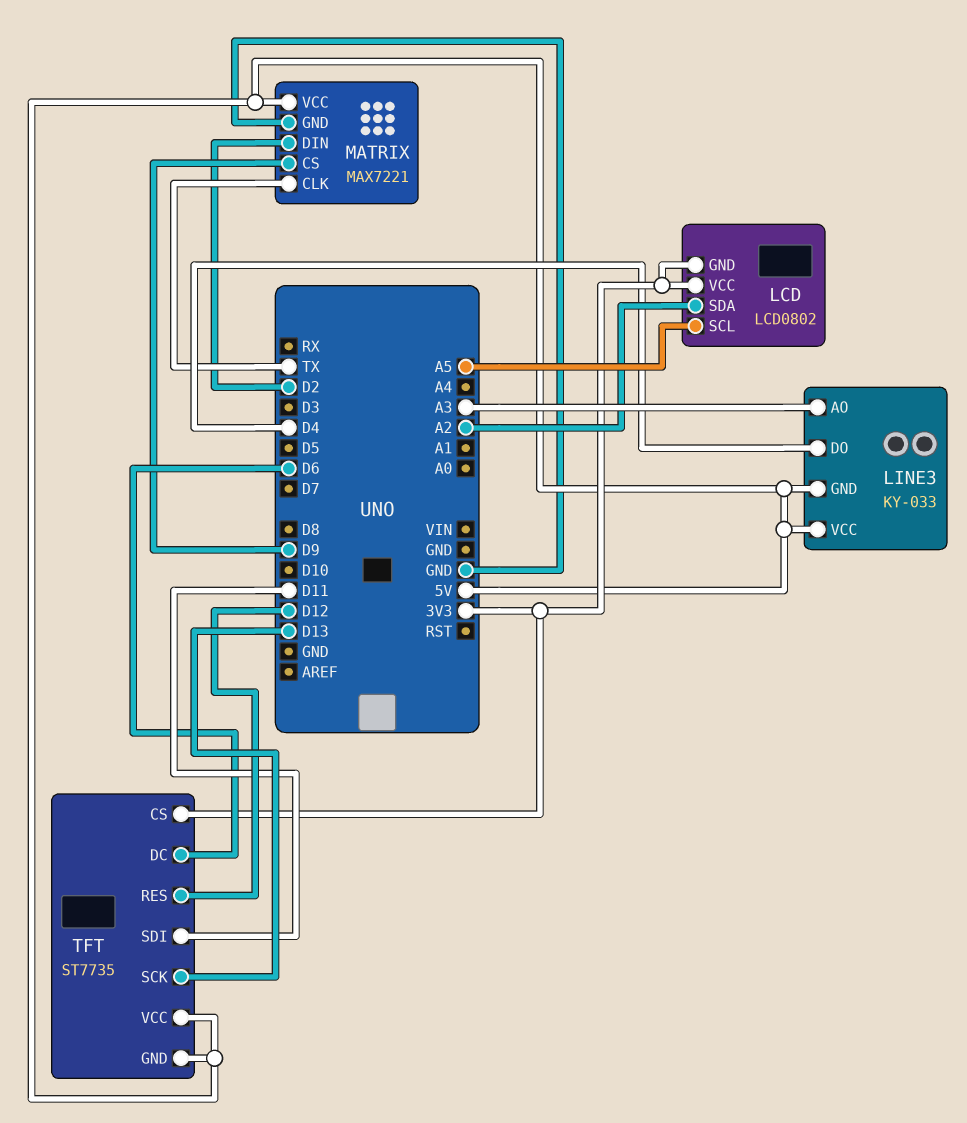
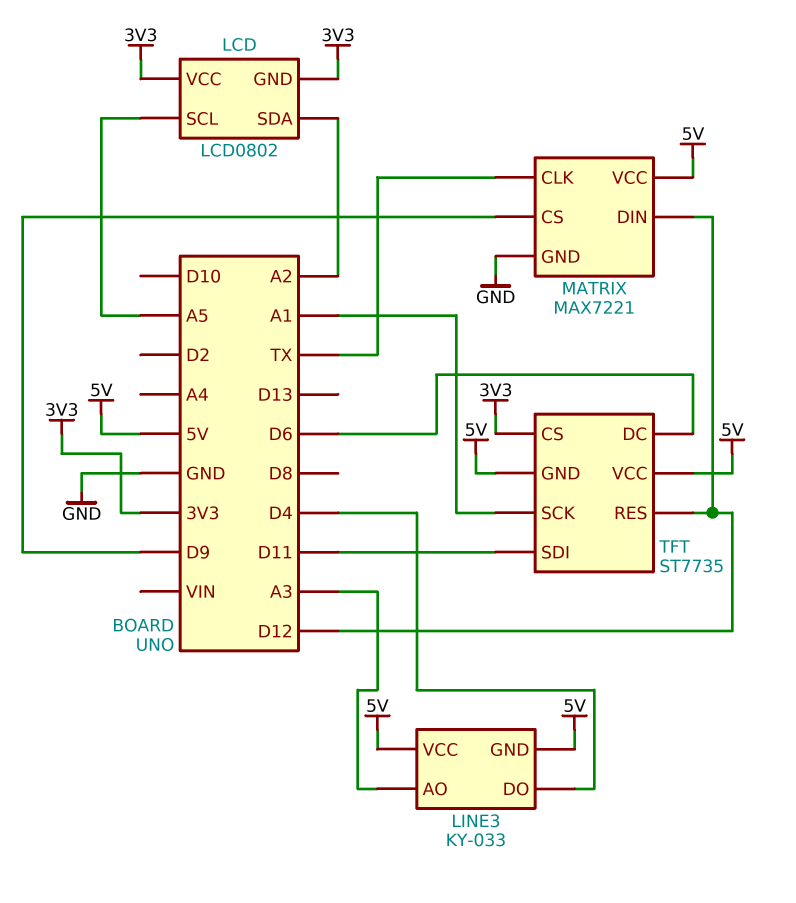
MATRIX pin DIN: D2 -> D12
TFT pin SCK: D13 -> A1

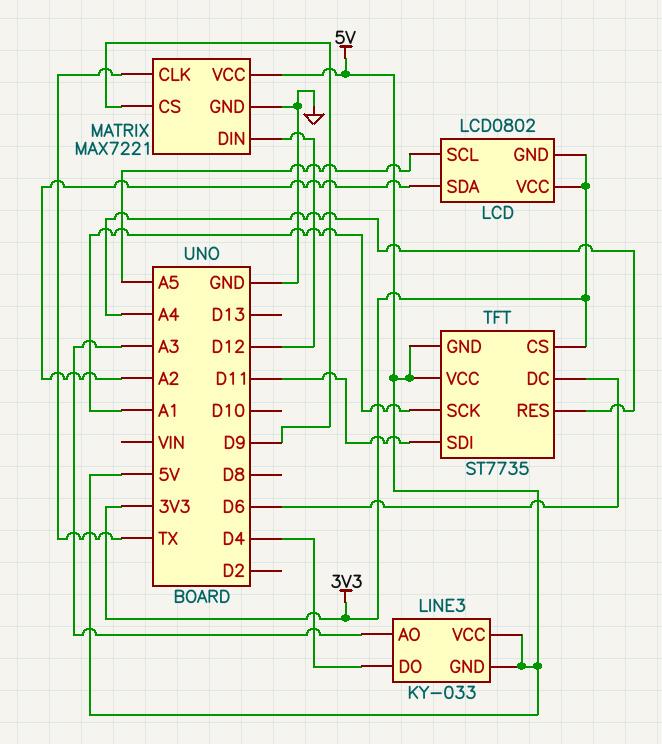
TFT pin RES: D12 -> A4

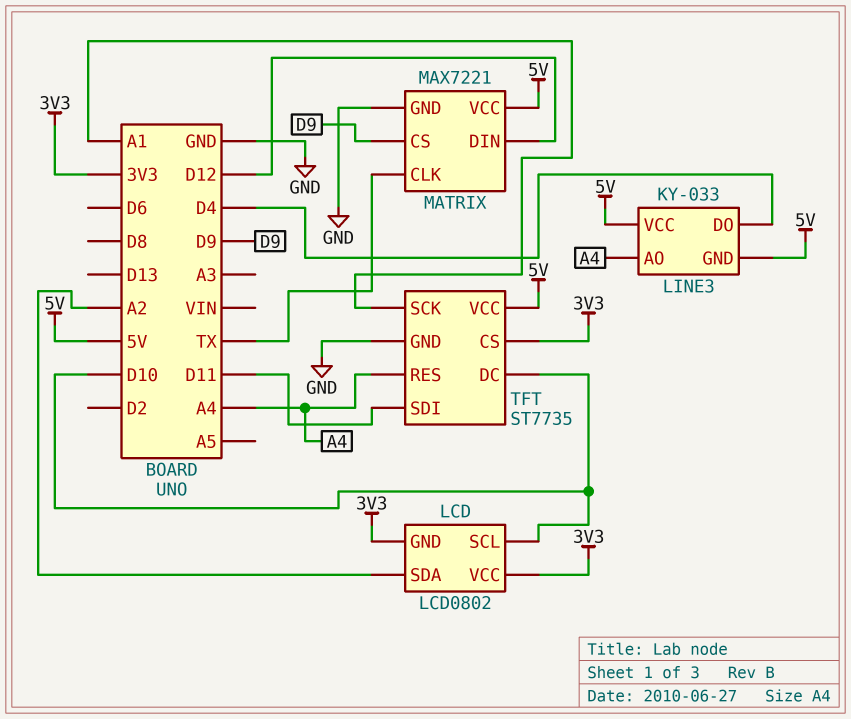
LCD pin SCL: A5 -> D10
LINE3 pin AO: A3 -> A4
TFT pin DC: D6 -> D10
TFT pin GND: 5V -> GND

